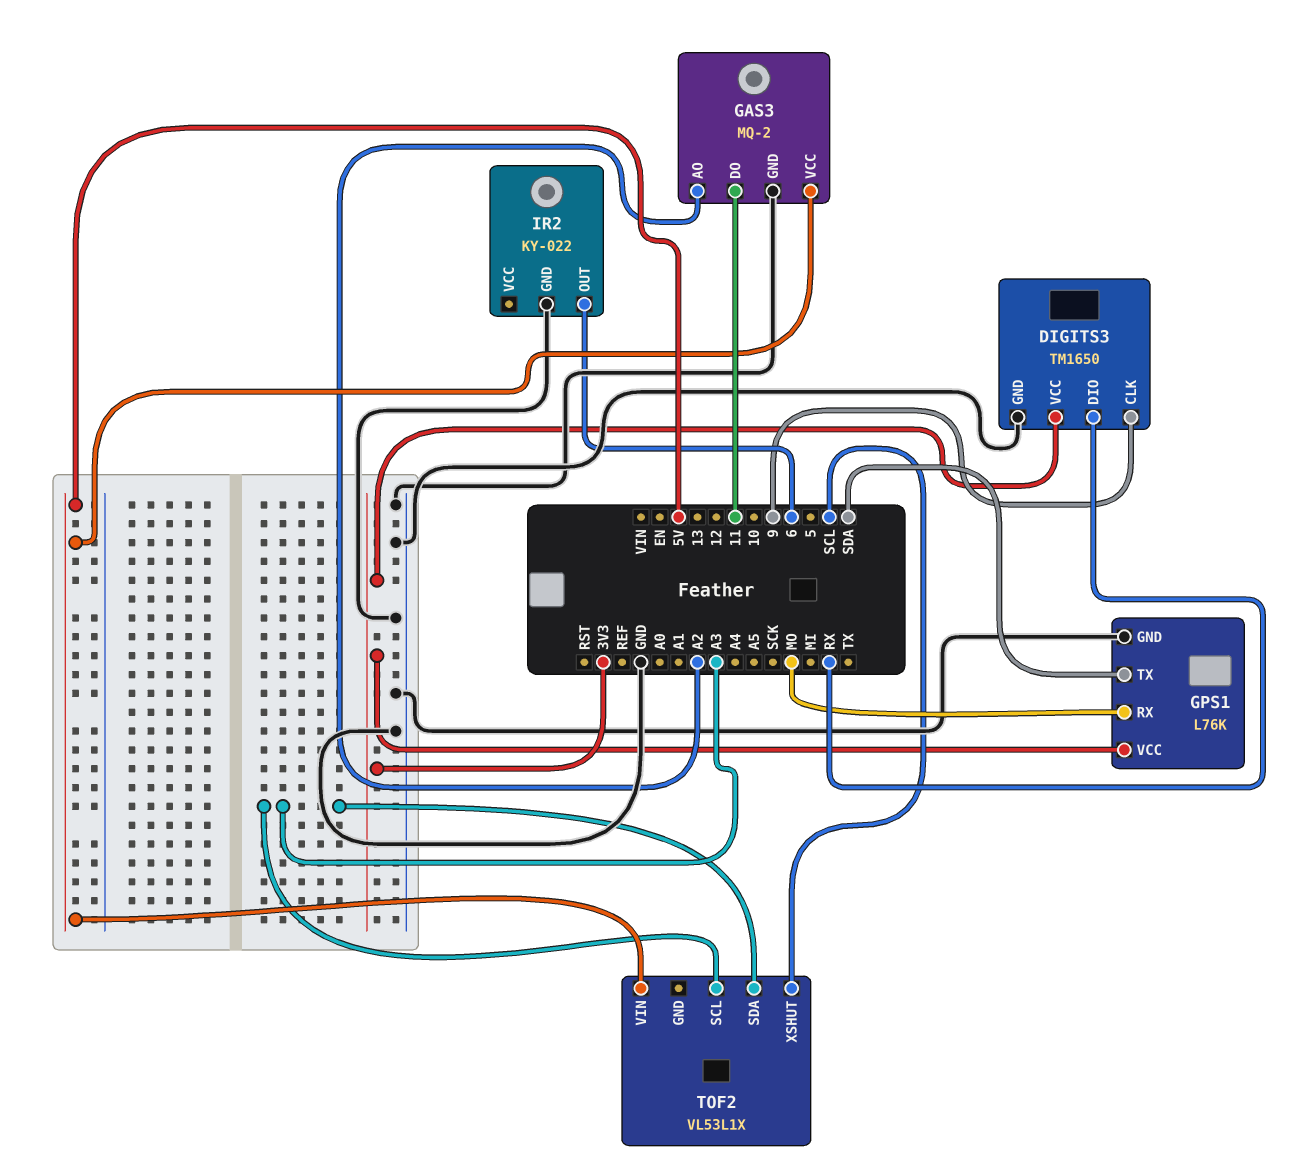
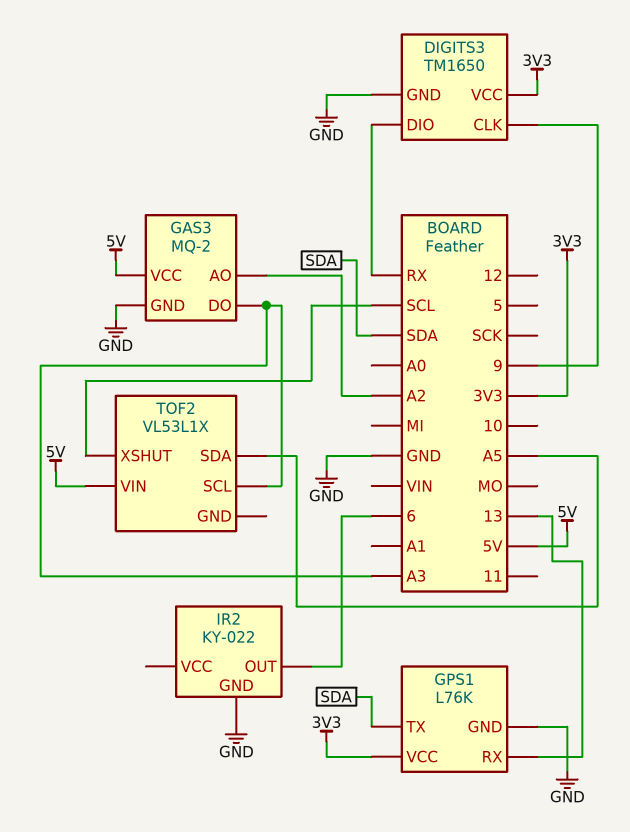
GAS3 pin DO: 11 -> A3
GPS1 pin RX: MO -> 13
TOF2 pin SDA: A3 -> A5

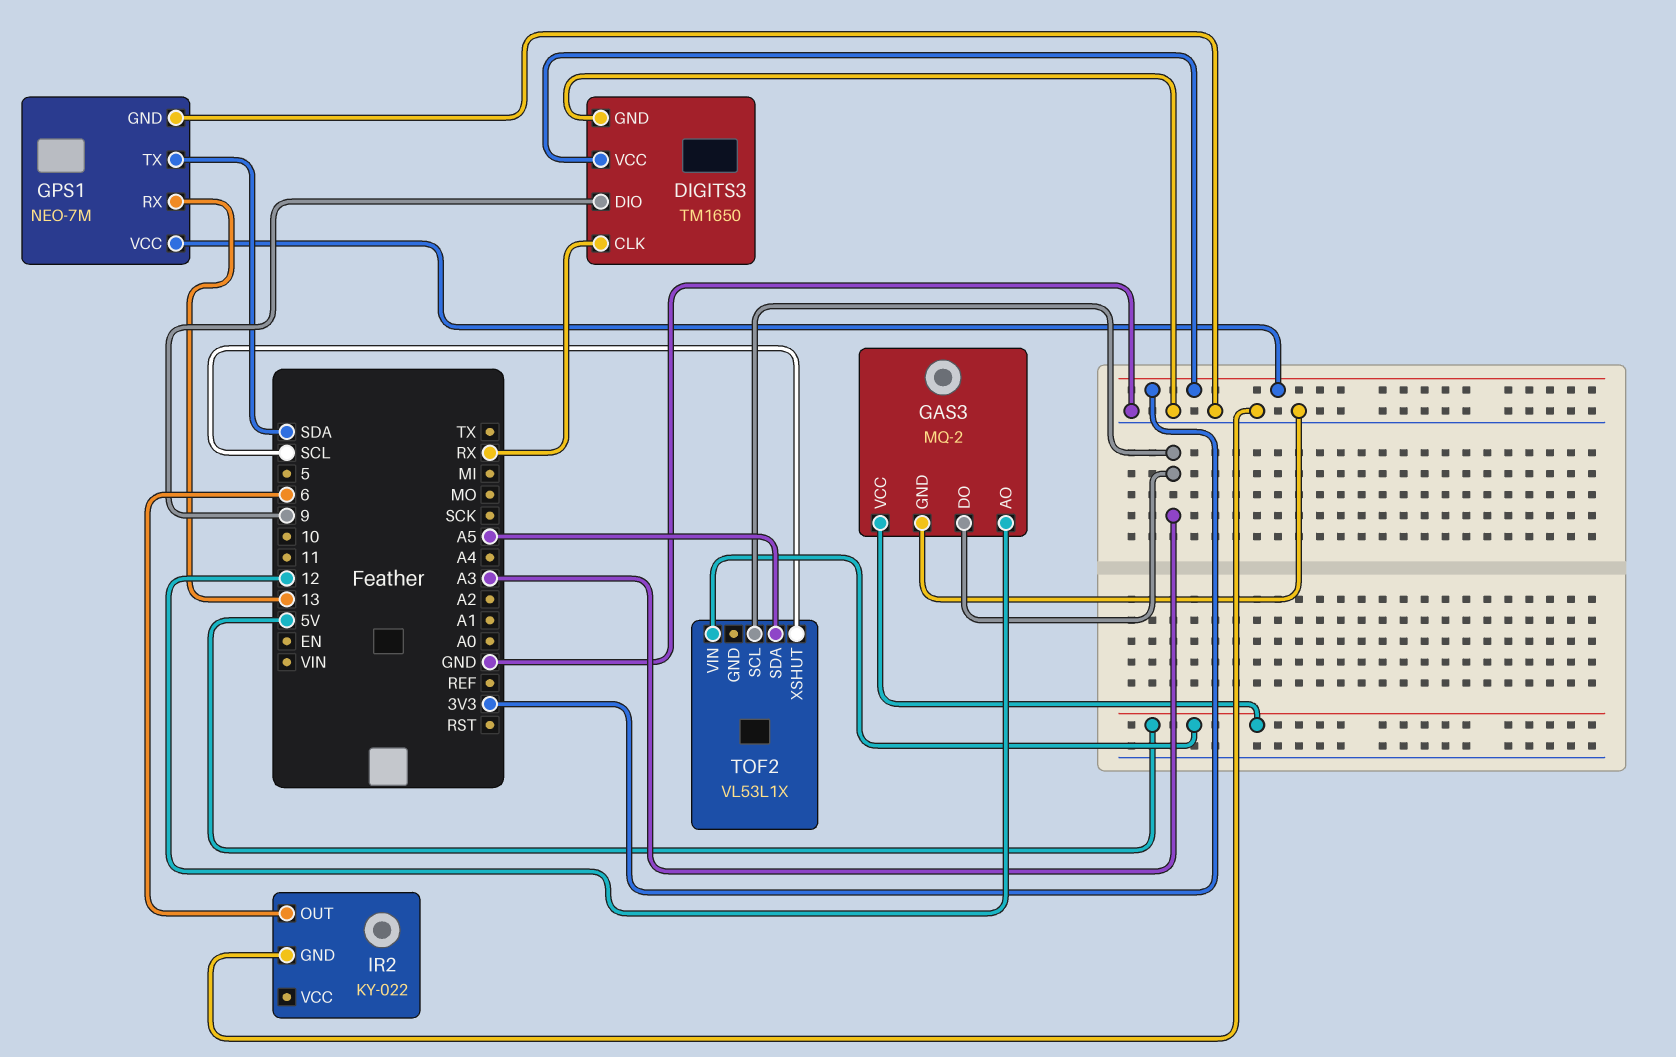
DIGITS3 pin CLK: 9 -> RX
DIGITS3 pin DIO: RX -> 9
GAS3 pin AO: A2 -> 12
GPS1: L76K -> NEO-7M

